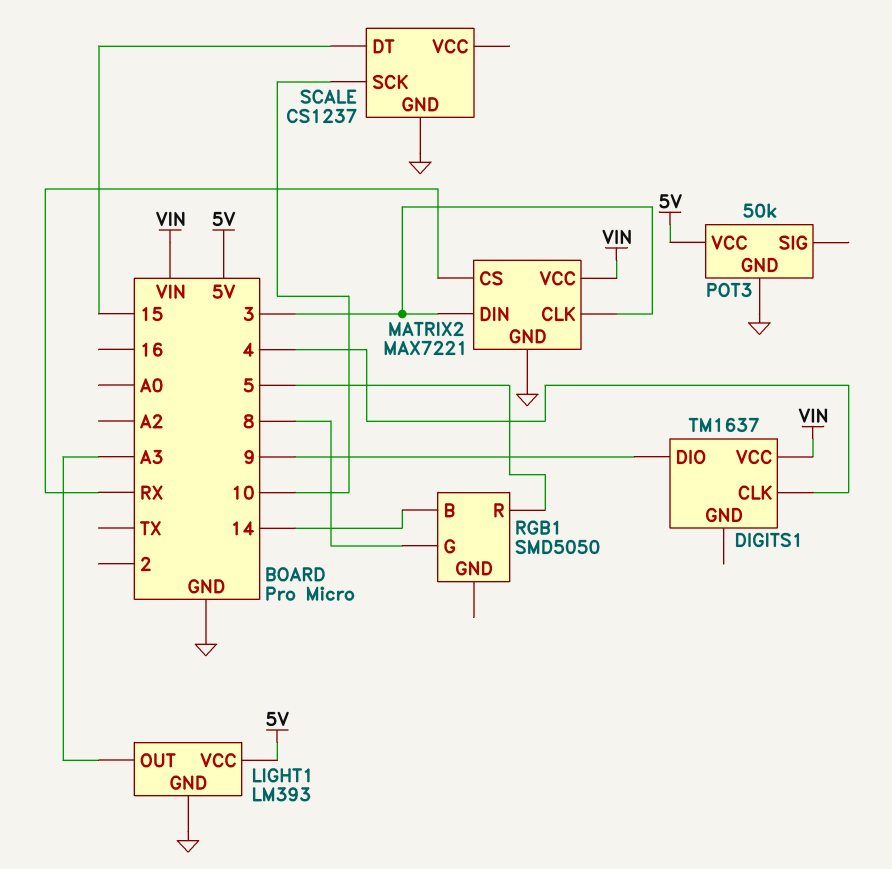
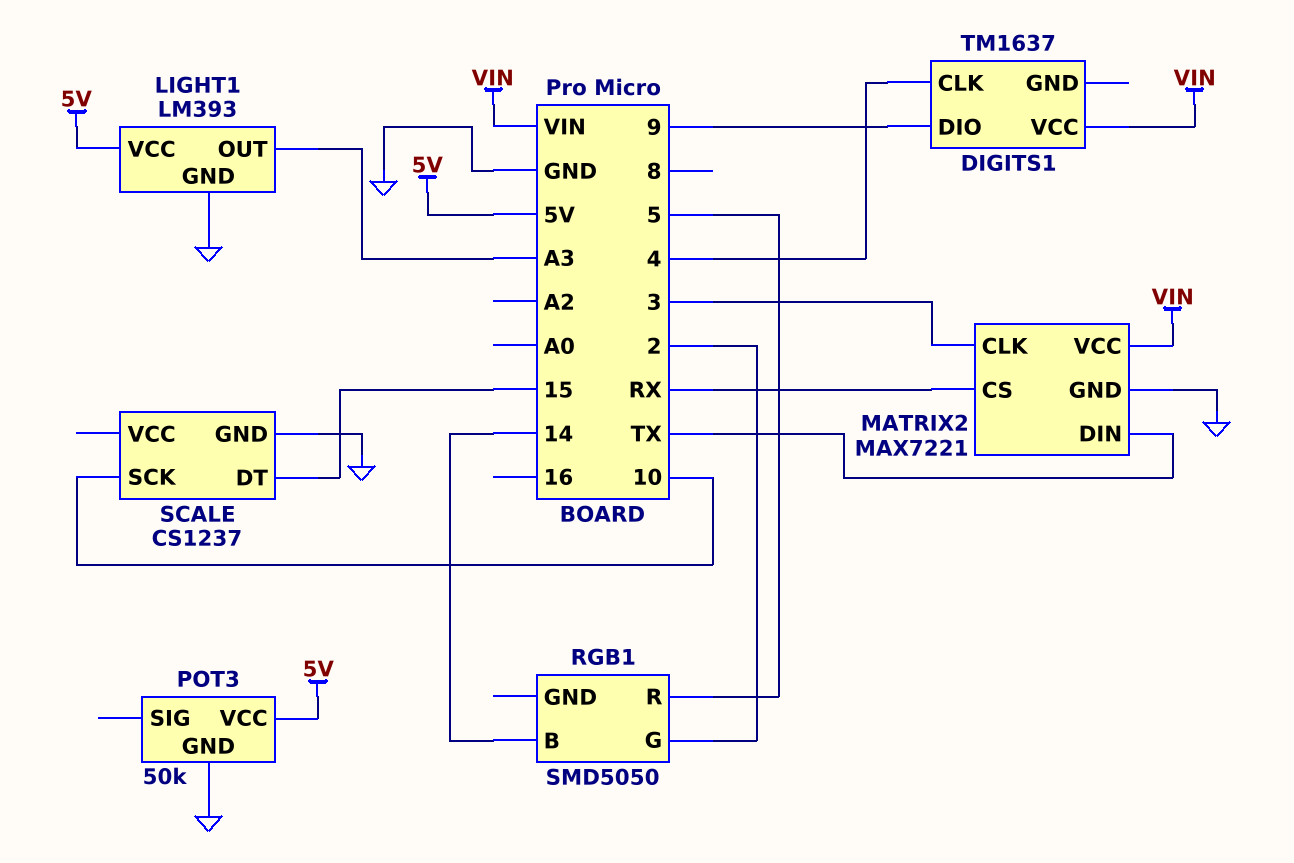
MATRIX2 pin DIN: 3 -> TX
RGB1 pin G: 8 -> 2

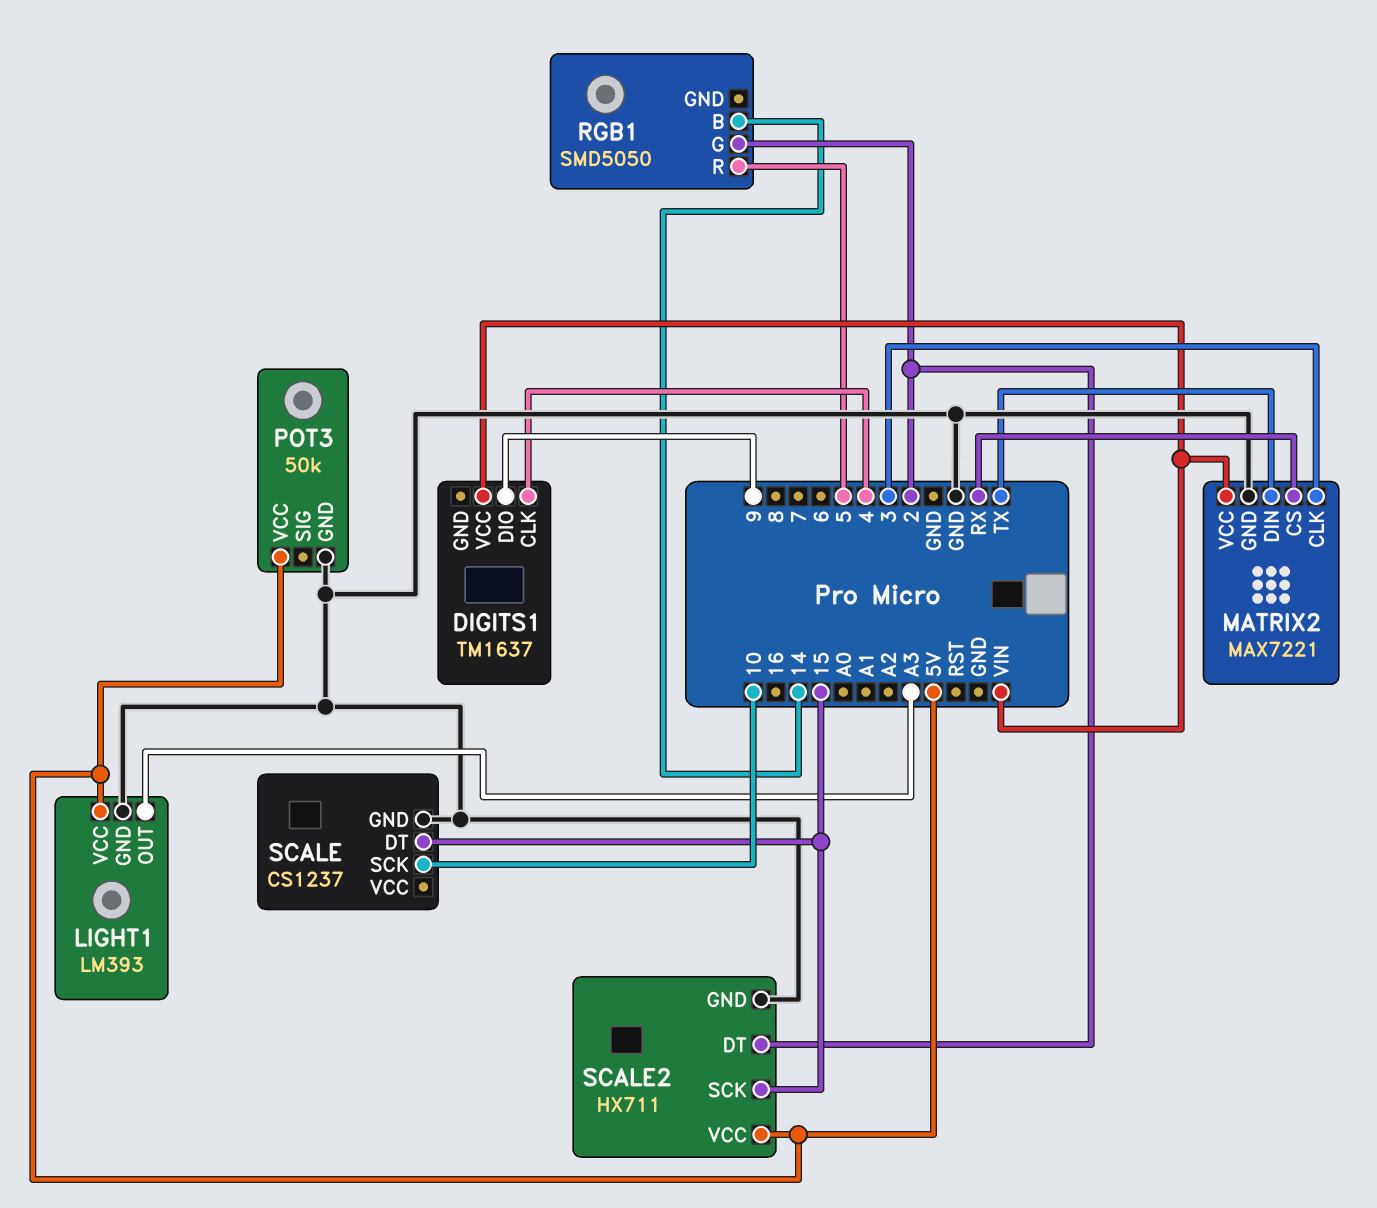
SCALE2: none -> HX711
SCALE2 pin DT: none -> 2
SCALE2 pin GND: none -> GND
SCALE2 pin SCK: none -> 15
SCALE2 pin VCC: none -> 5V

